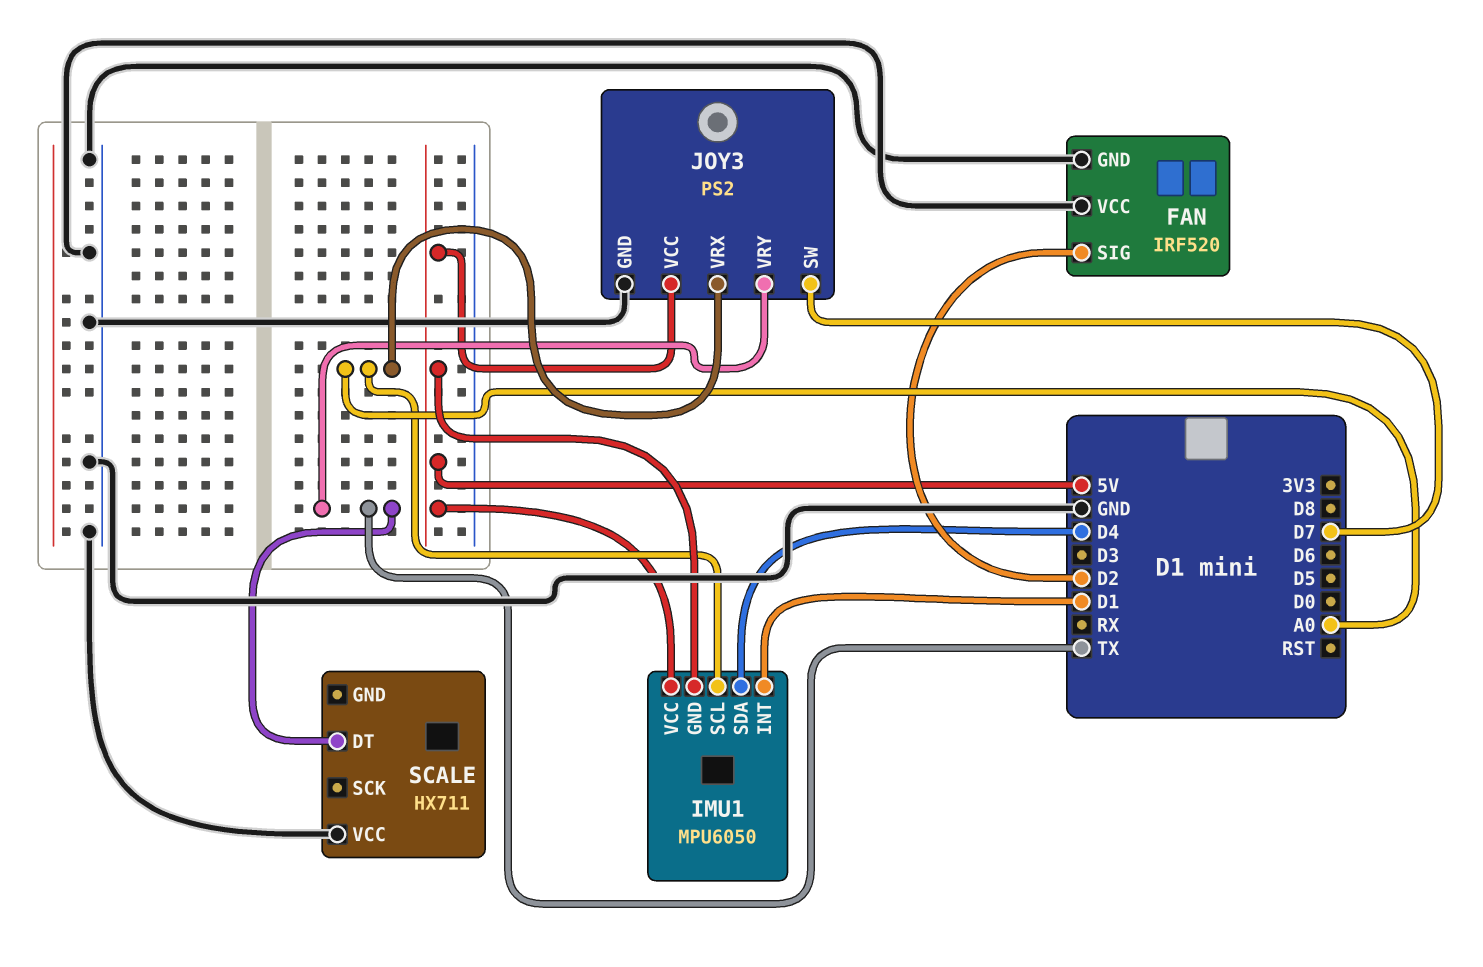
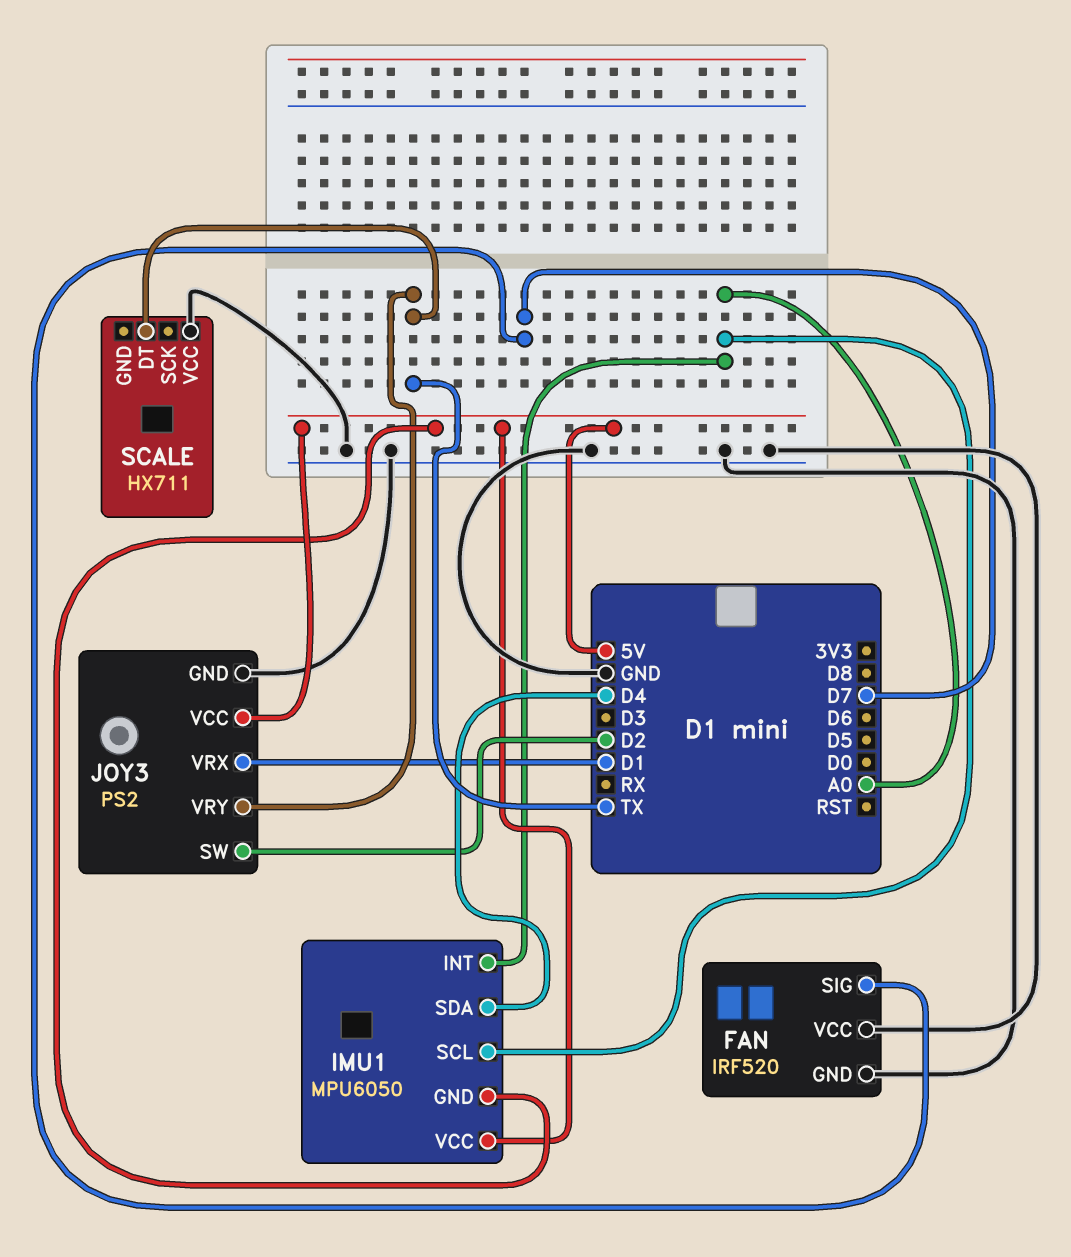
FAN pin SIG: D2 -> D7
IMU1 pin INT: D1 -> A0
JOY3 pin SW: D7 -> D2
JOY3 pin VRX: A0 -> D1

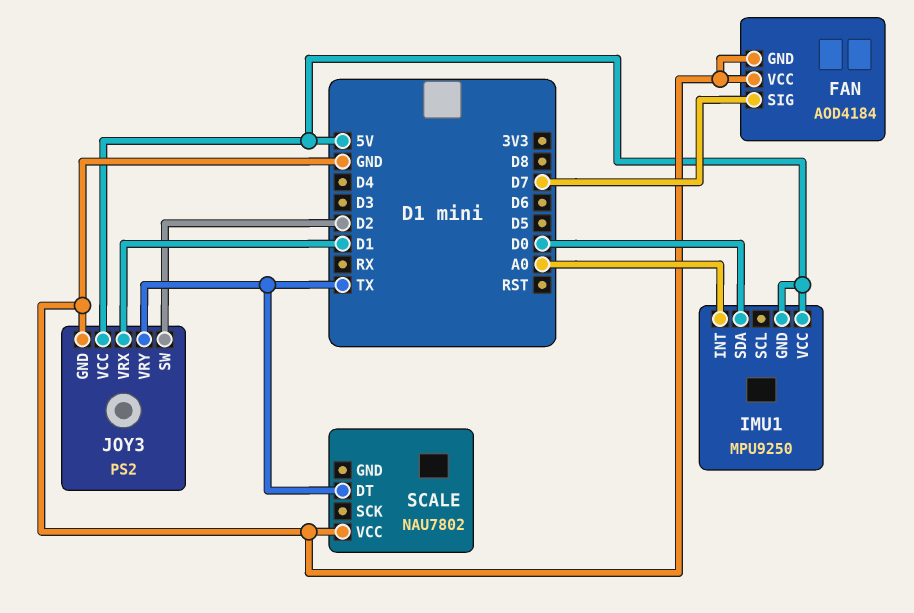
FAN: IRF520 -> AOD4184
IMU1: MPU6050 -> MPU9250
IMU1 pin SCL: A0 -> none
IMU1 pin SDA: D4 -> D0
SCALE: HX711 -> NAU7802

